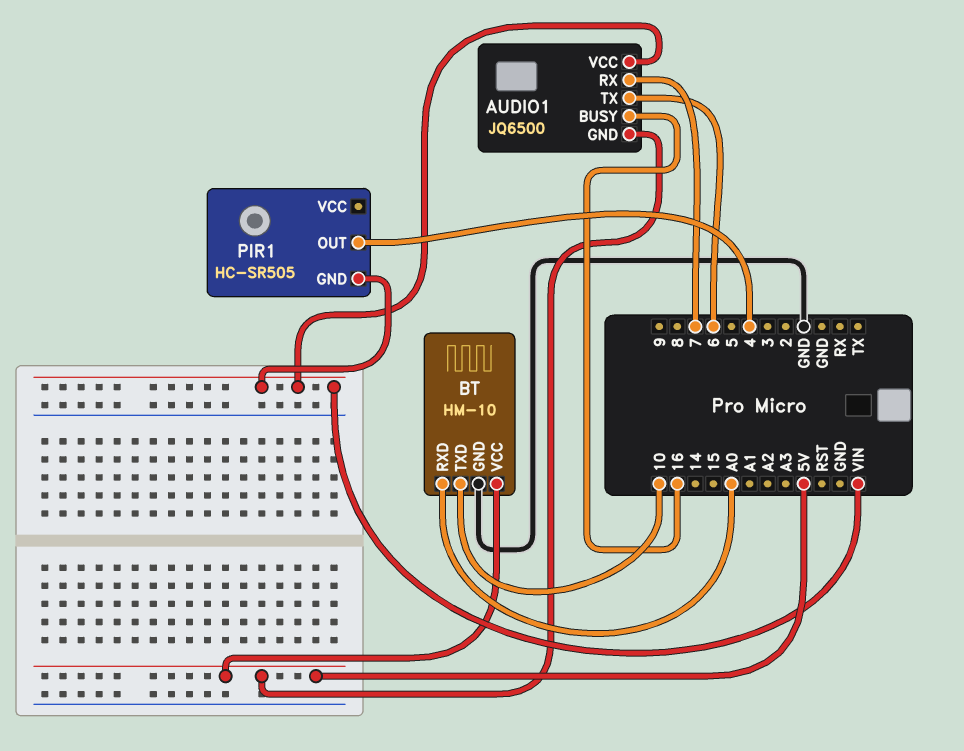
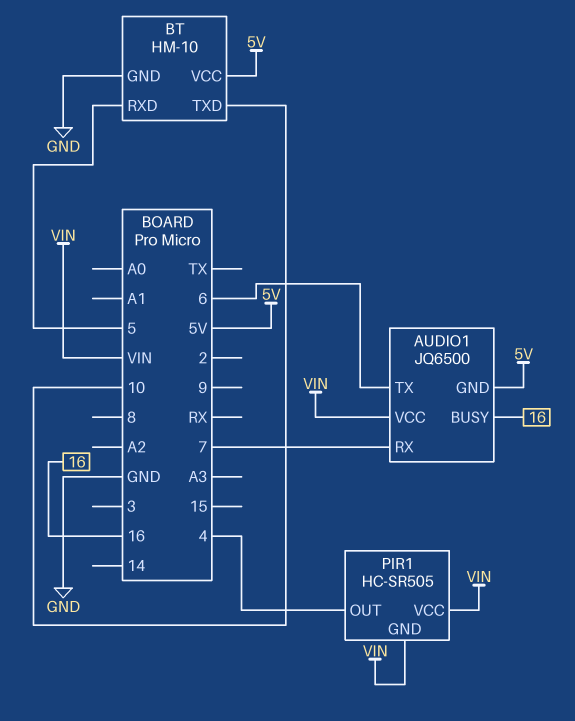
BT pin RXD: A0 -> 5
PIR1 pin VCC: none -> VIN

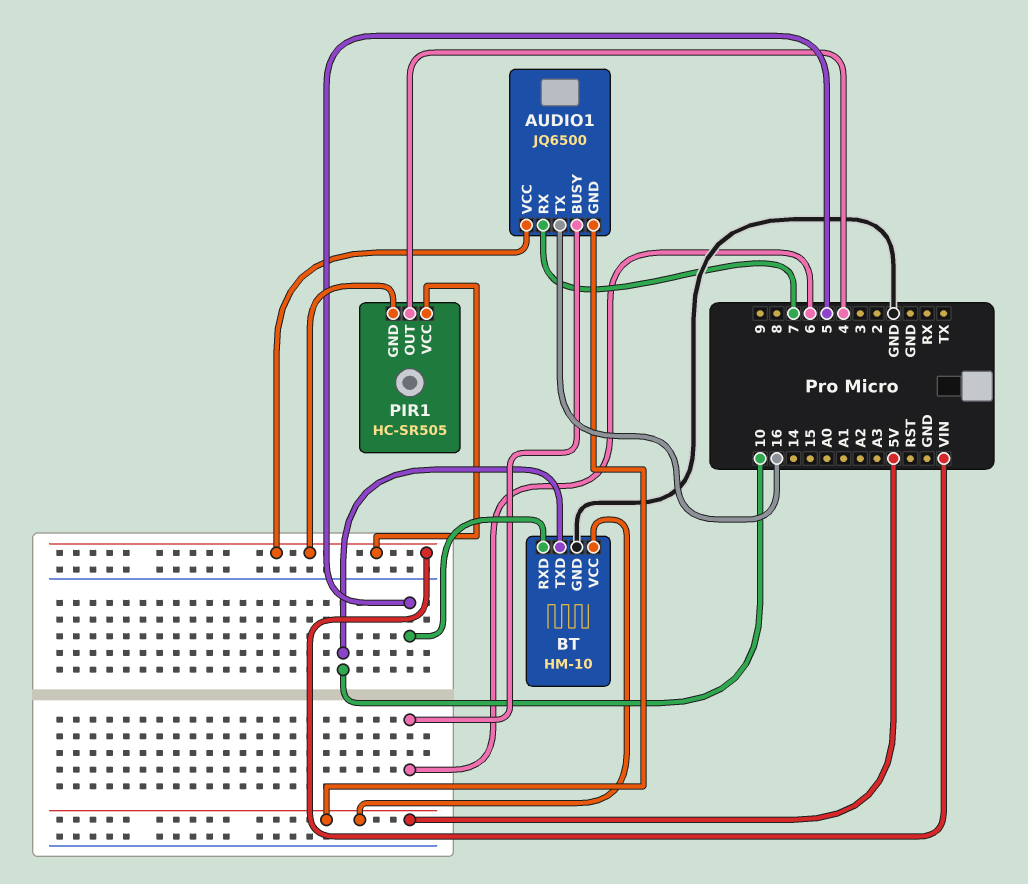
AUDIO1 pin BUSY: 16 -> 6
AUDIO1 pin TX: 6 -> 16

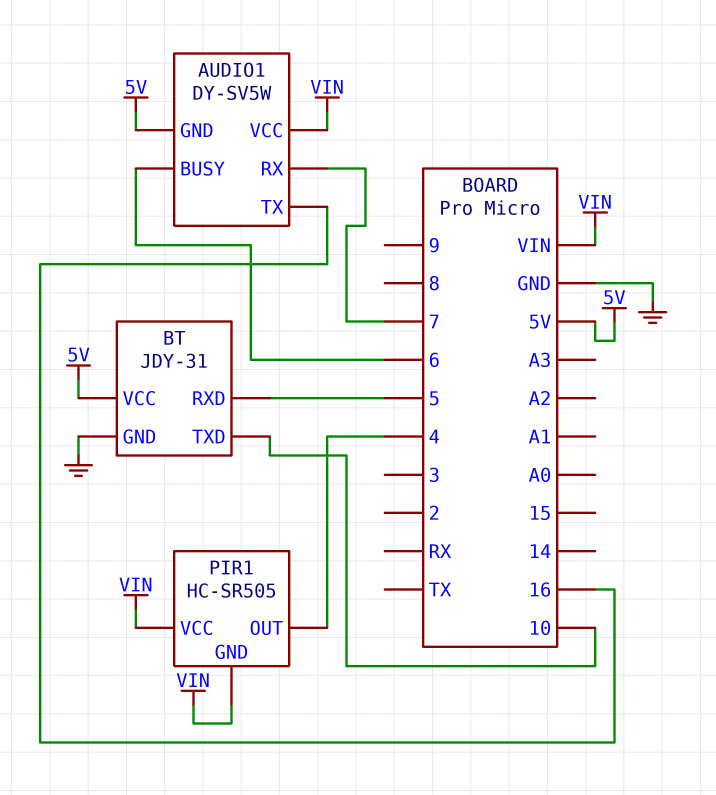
AUDIO1: JQ6500 -> DY-SV5W
BT: HM-10 -> JDY-31

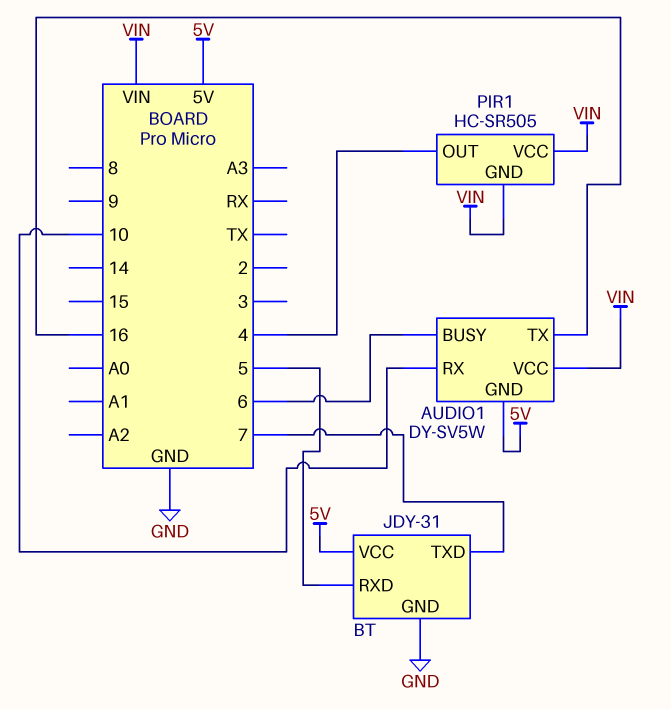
AUDIO1 pin RX: 7 -> 10
BT pin TXD: 10 -> 7

